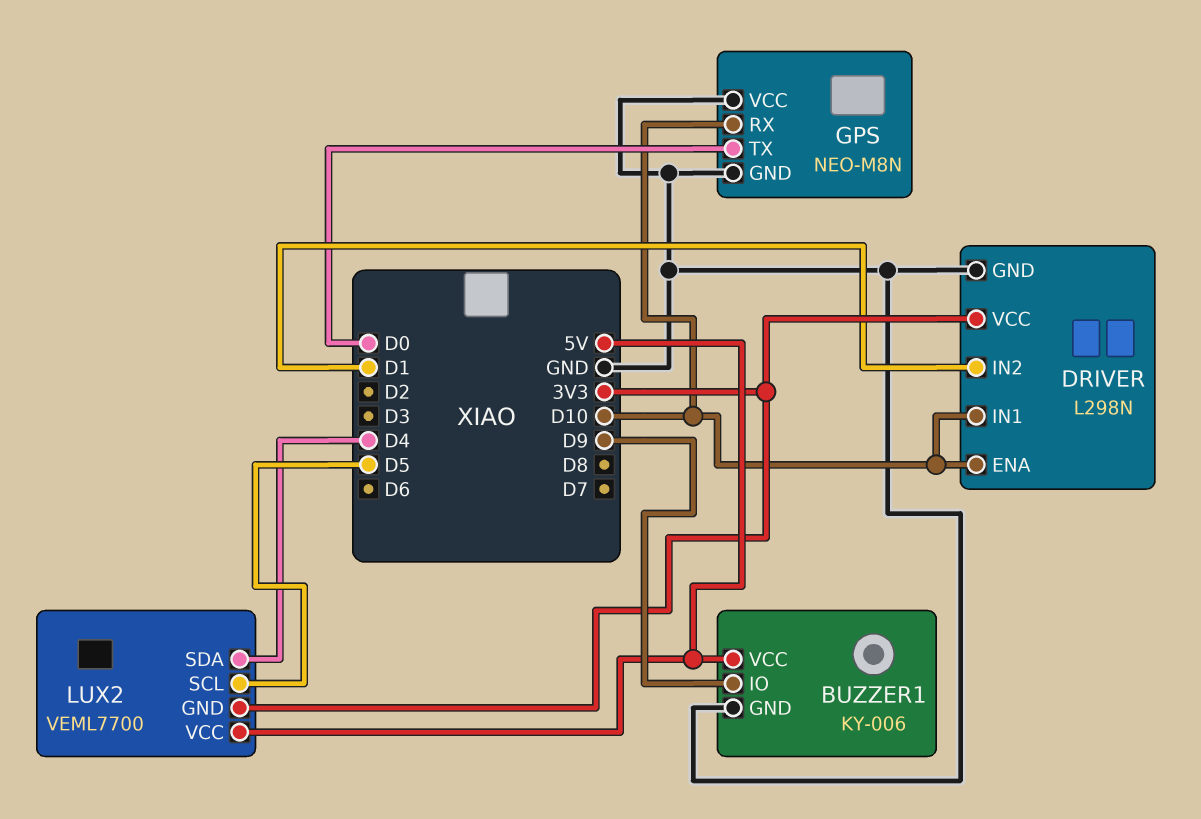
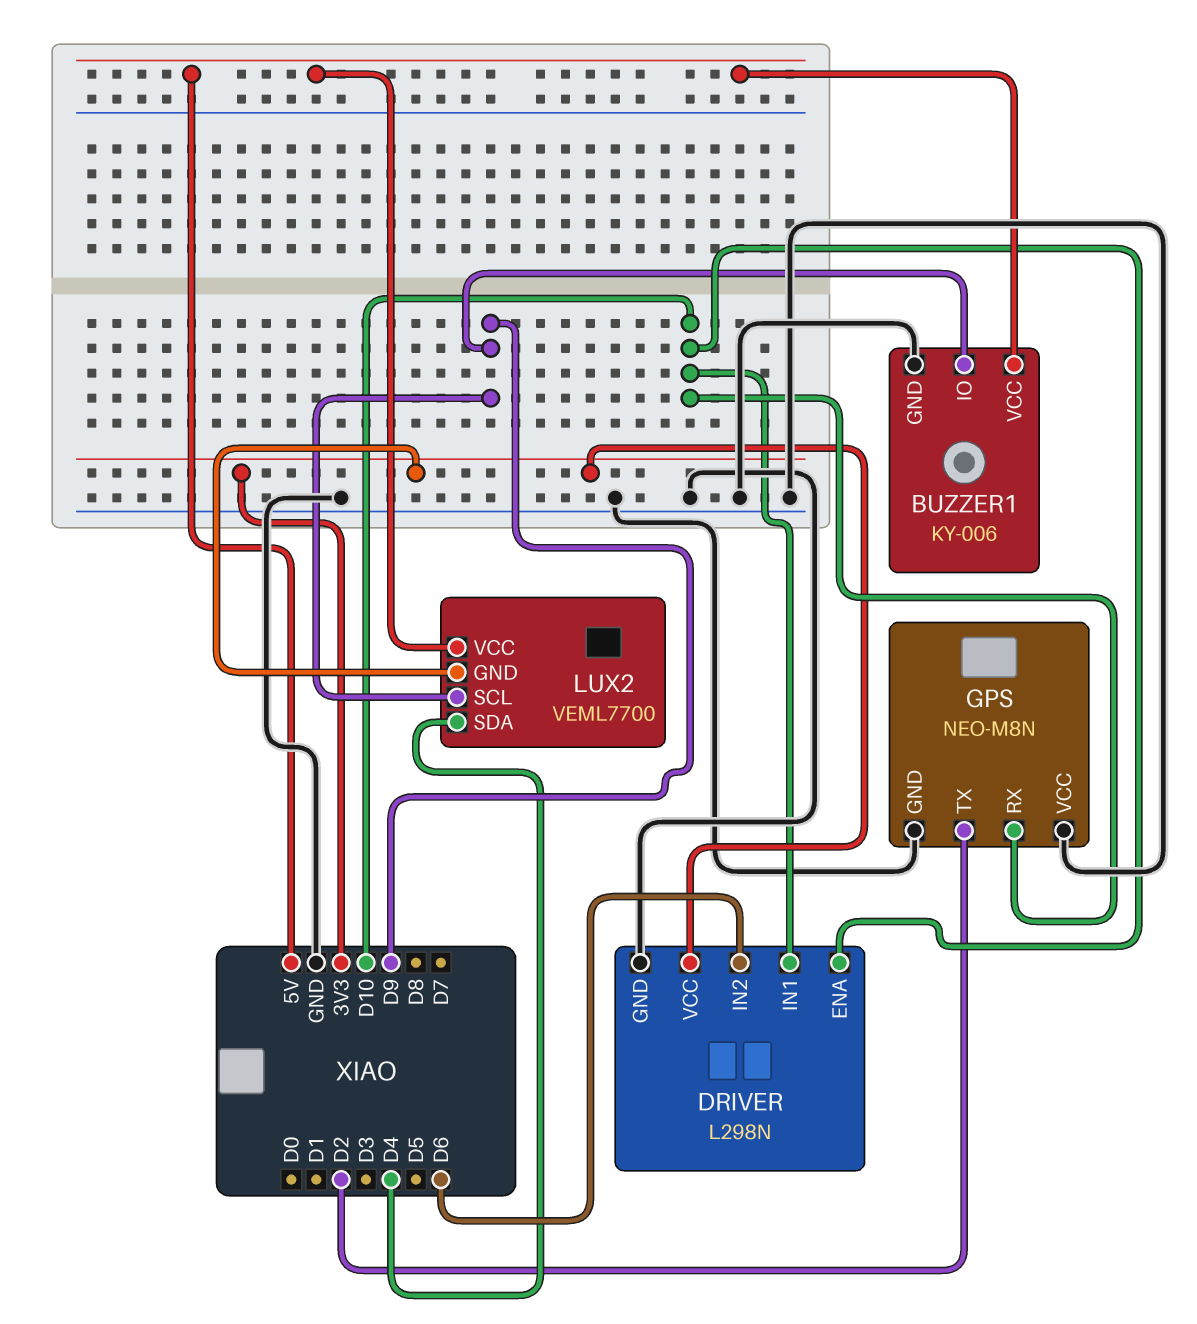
DRIVER pin IN2: D1 -> D6
GPS pin TX: D0 -> D2
LUX2 pin SCL: D5 -> D9

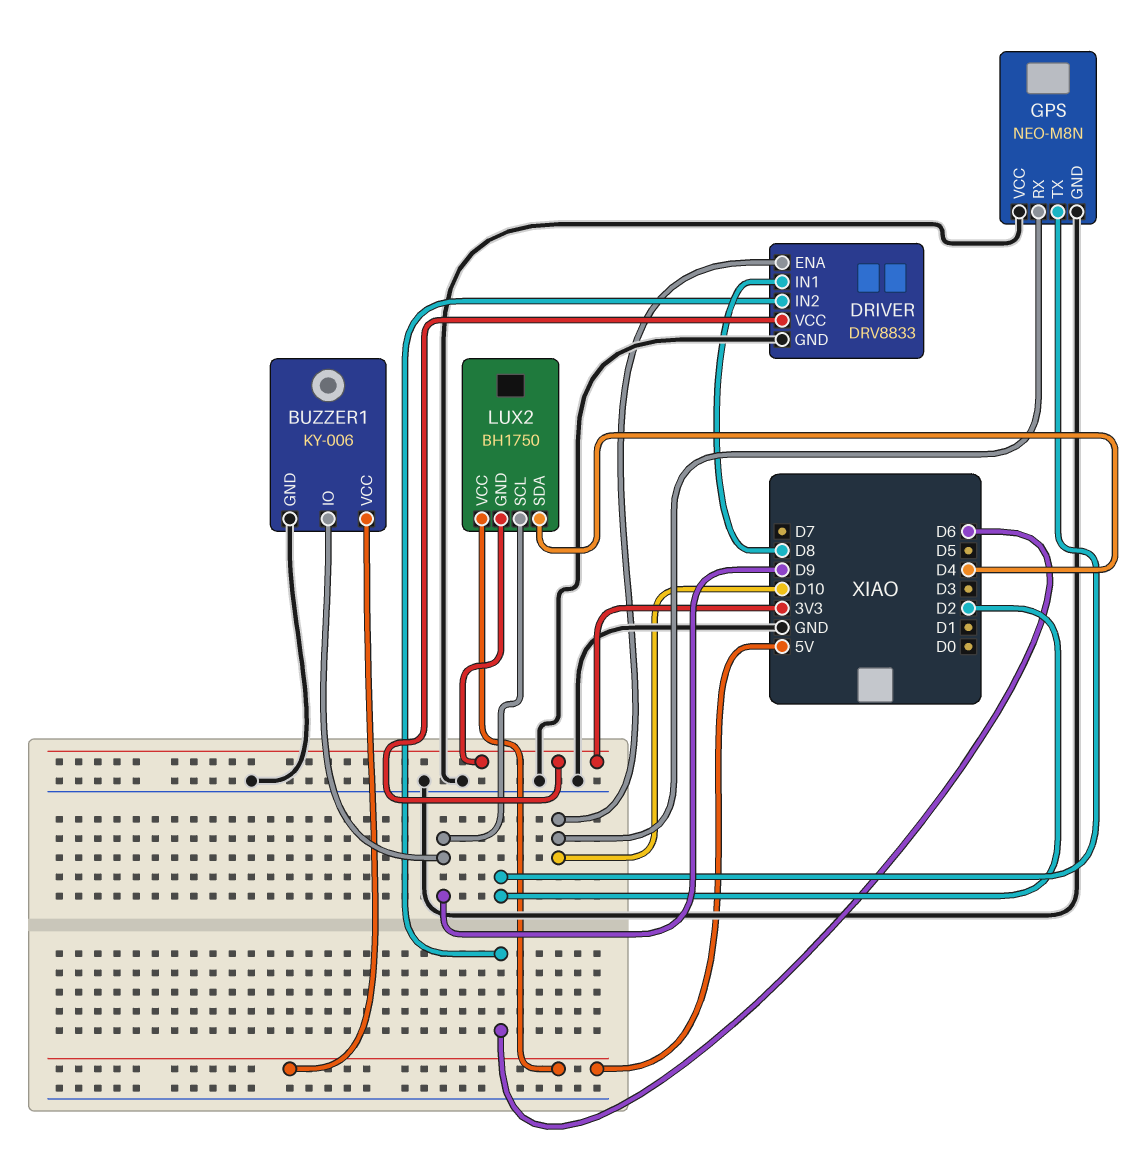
DRIVER: L298N -> DRV8833
DRIVER pin IN1: D10 -> D8
LUX2: VEML7700 -> BH1750

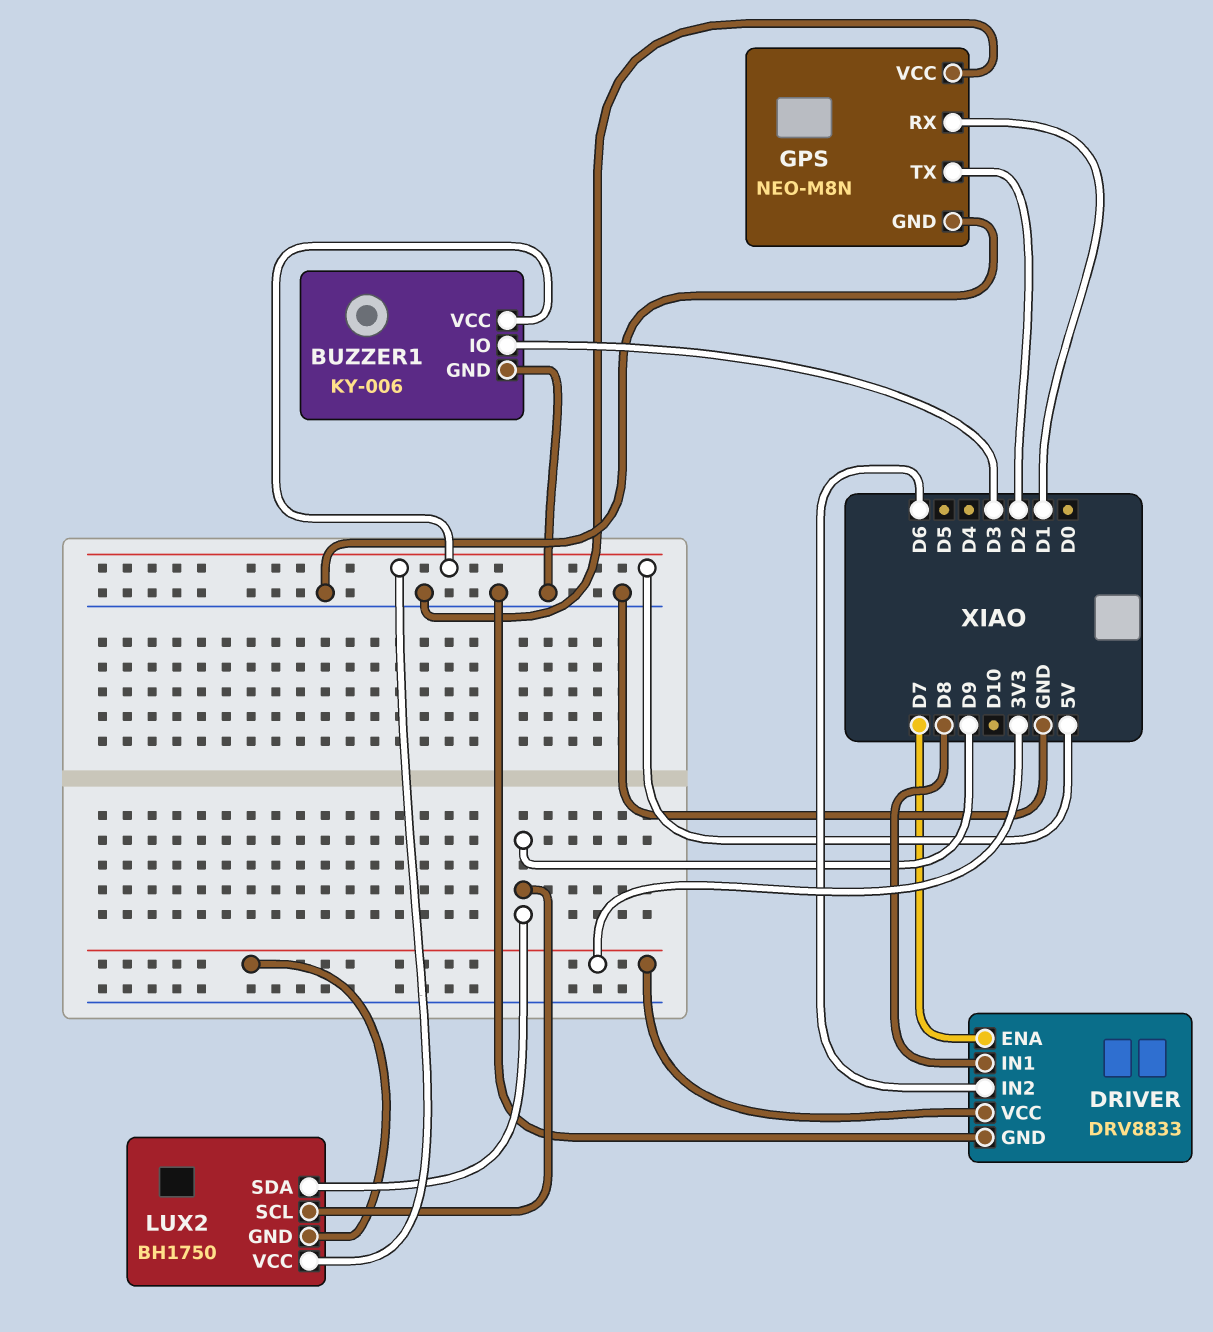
BUZZER1 pin IO: D9 -> D3
DRIVER pin ENA: D10 -> D7
GPS pin RX: D10 -> D1
LUX2 pin SDA: D4 -> D9

